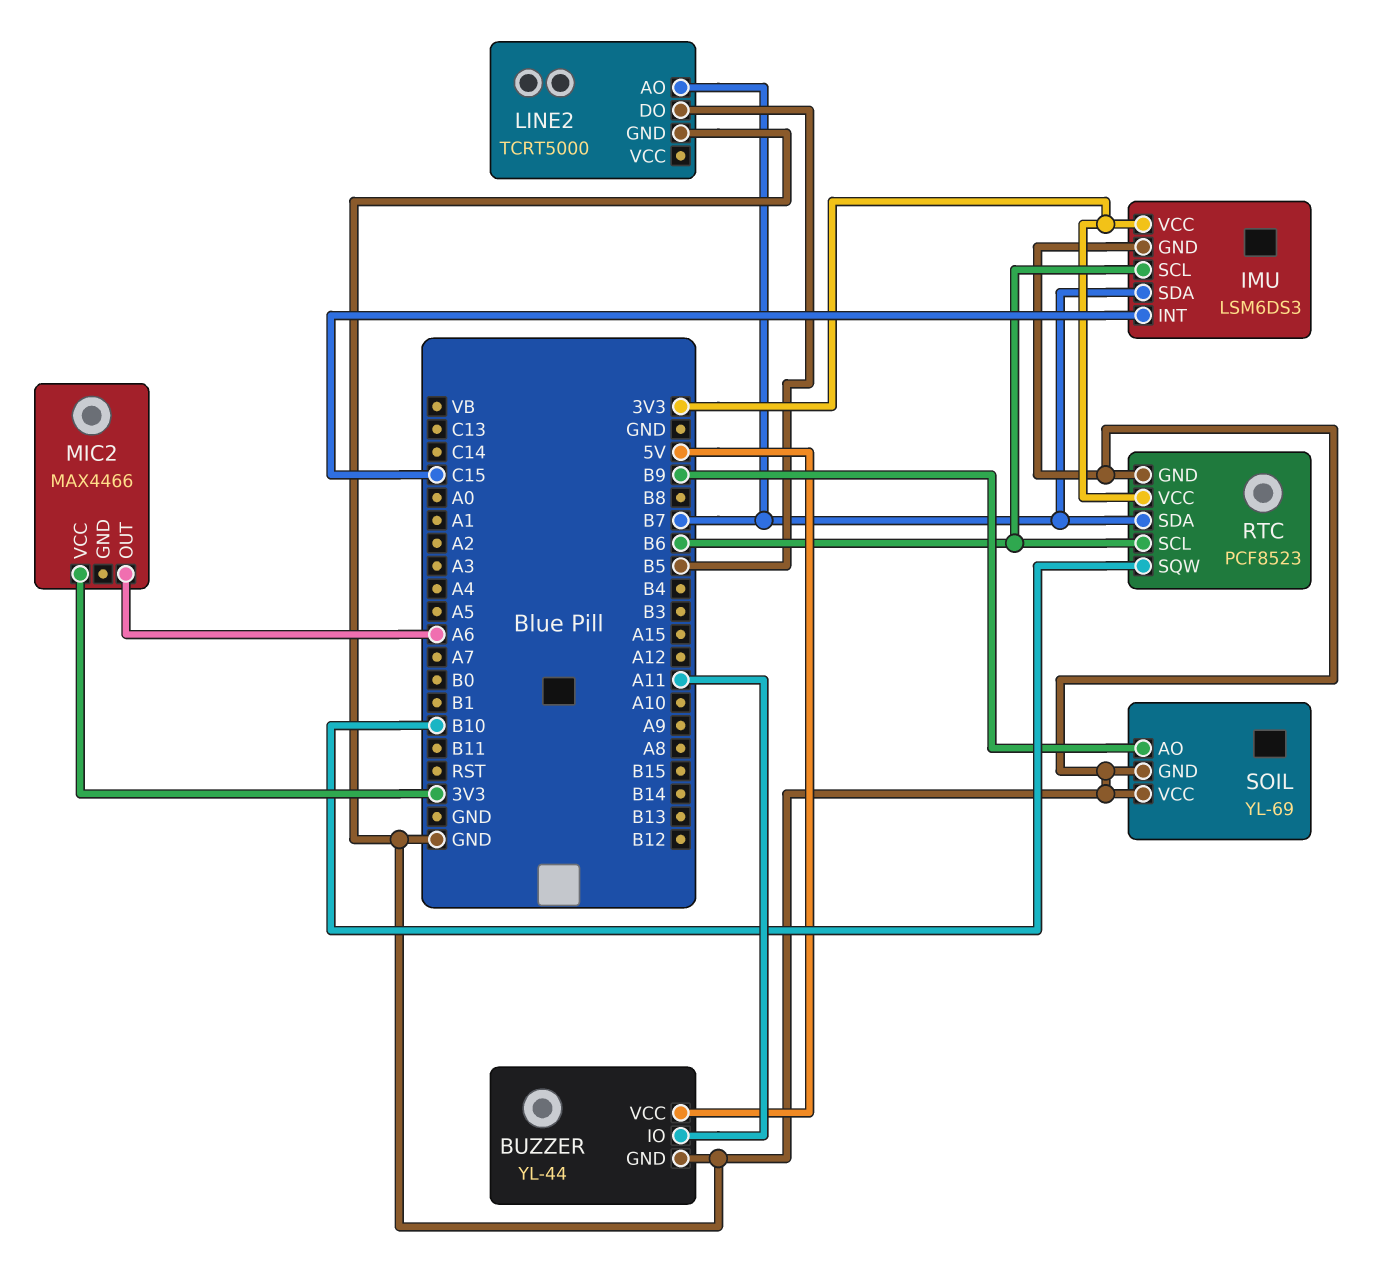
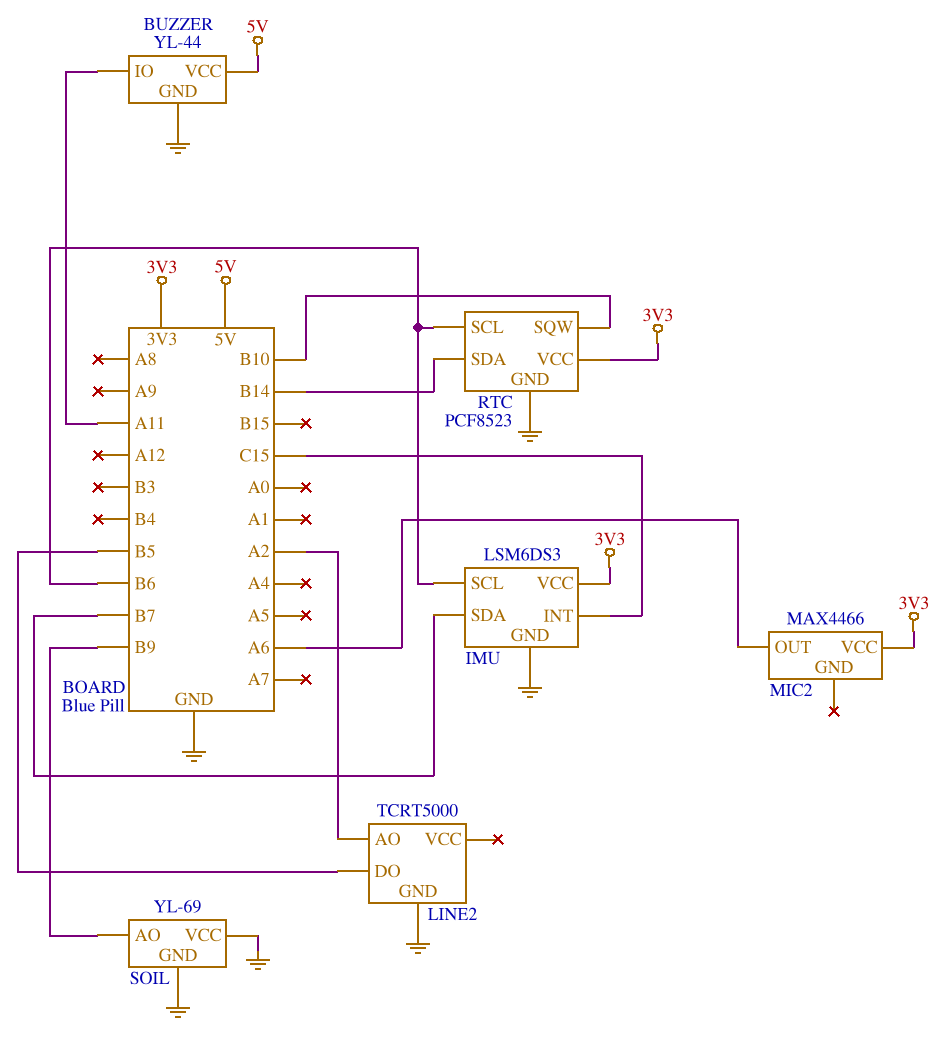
LINE2 pin AO: B7 -> A2
RTC pin SDA: B7 -> B14

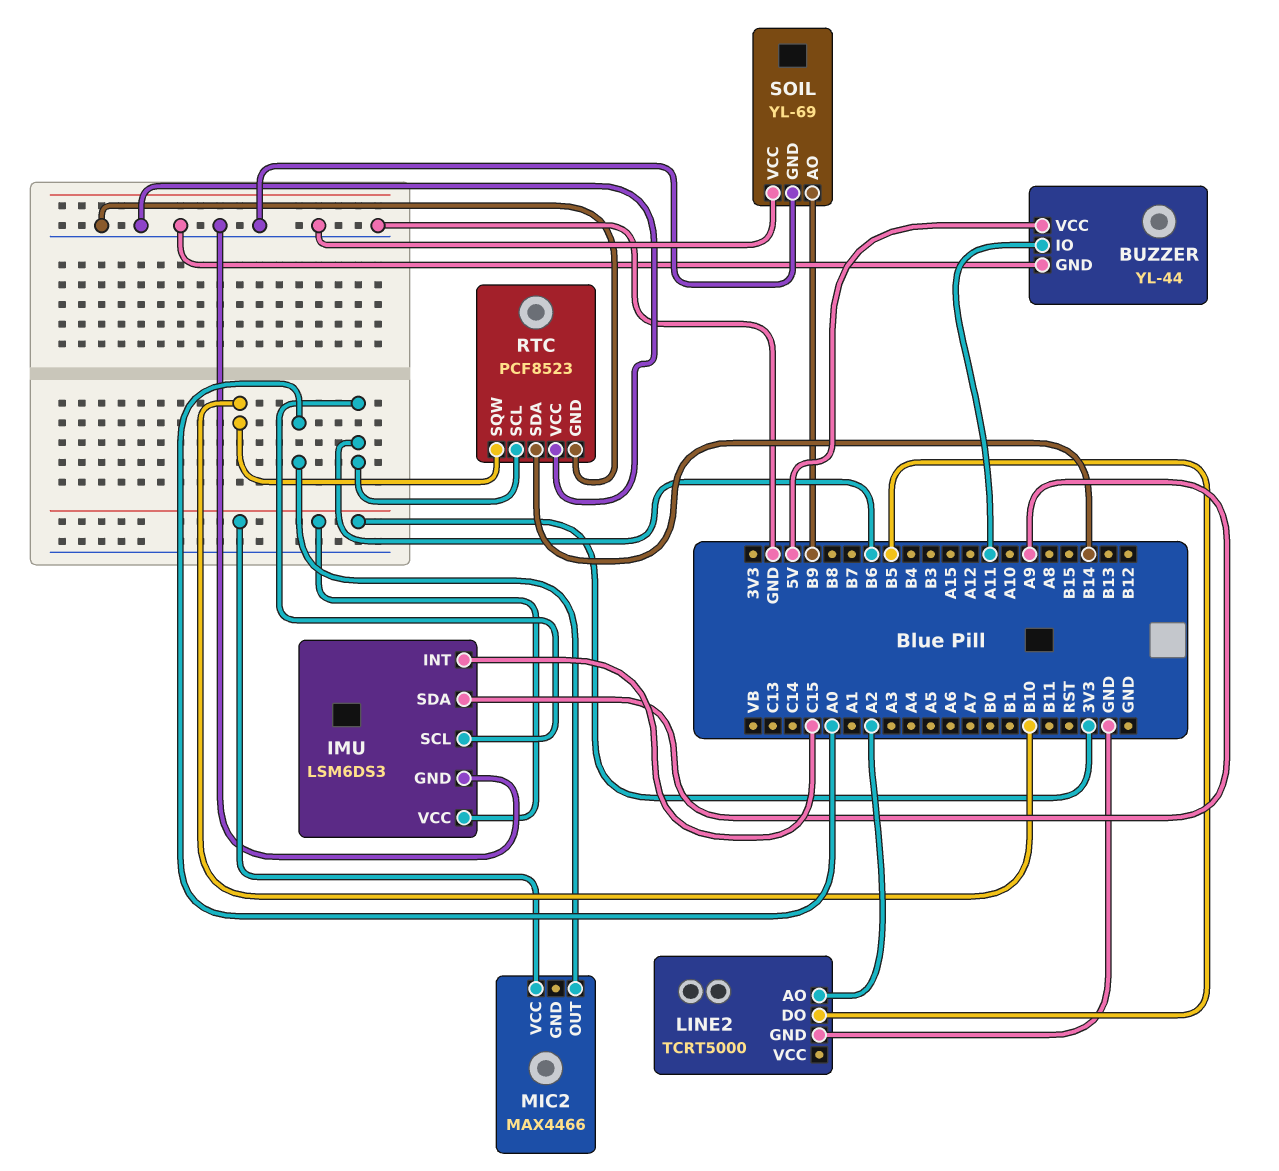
IMU pin SDA: B7 -> A9
MIC2 pin OUT: A6 -> A0
RTC pin VCC: 3V3 -> GND

